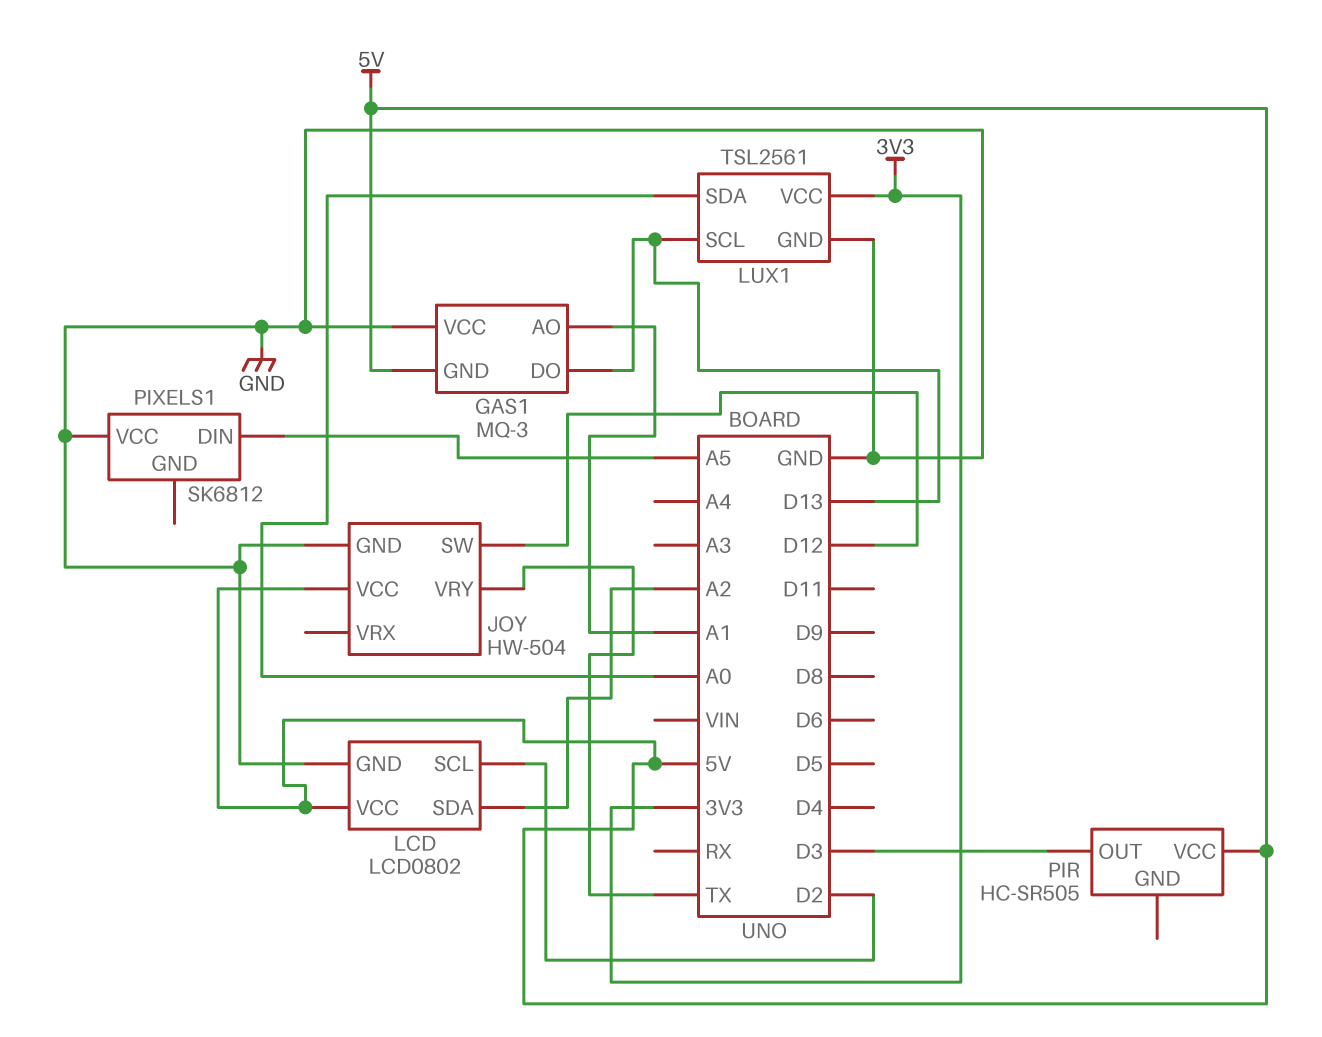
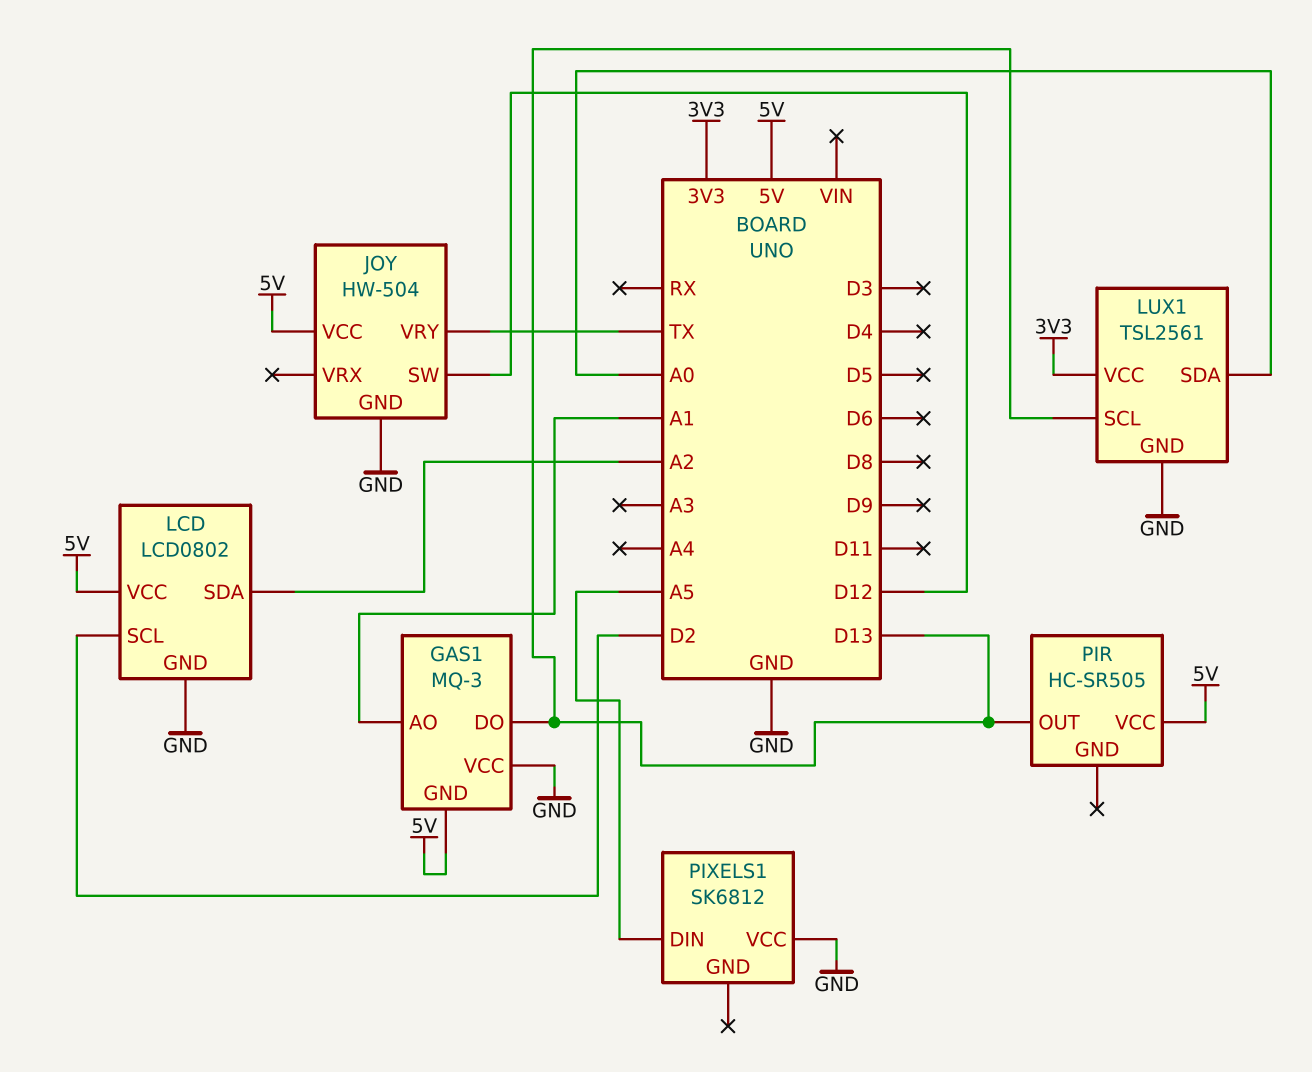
PIR pin OUT: D3 -> D13

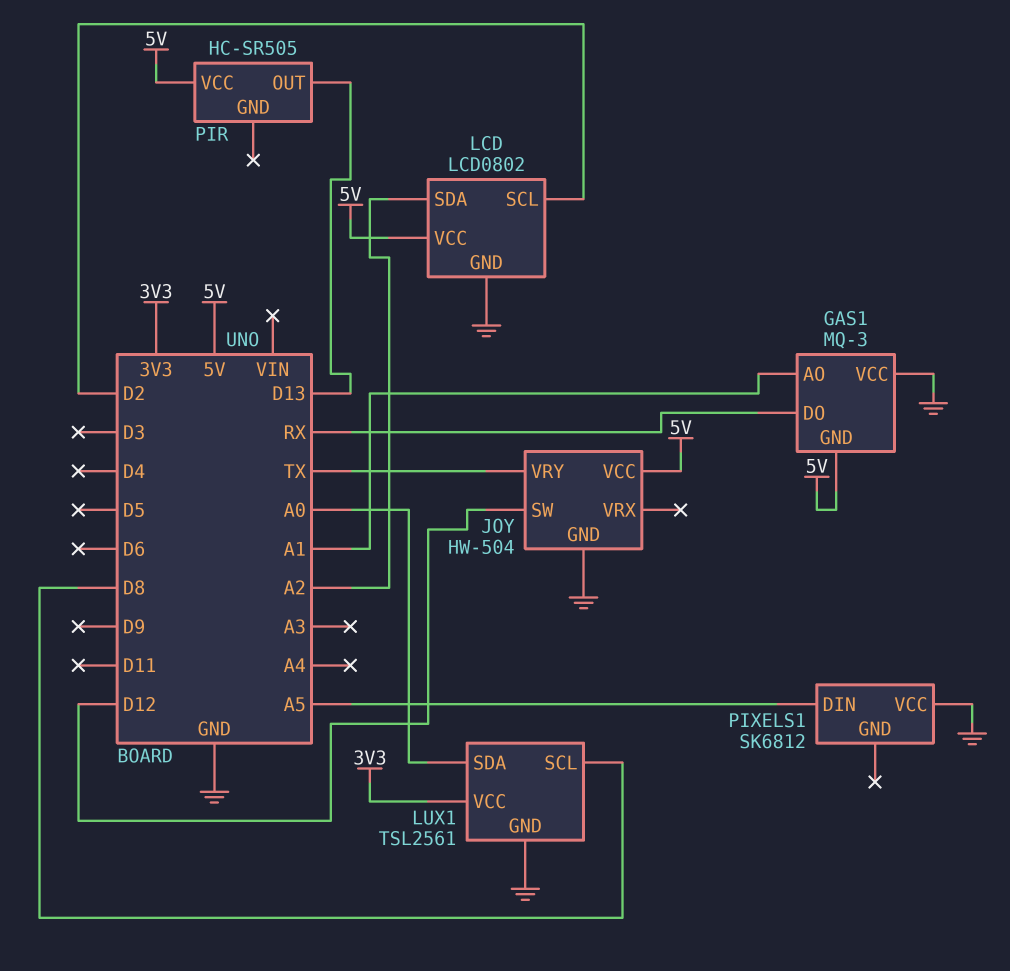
GAS1 pin DO: D13 -> RX
LUX1 pin SCL: D13 -> D8

